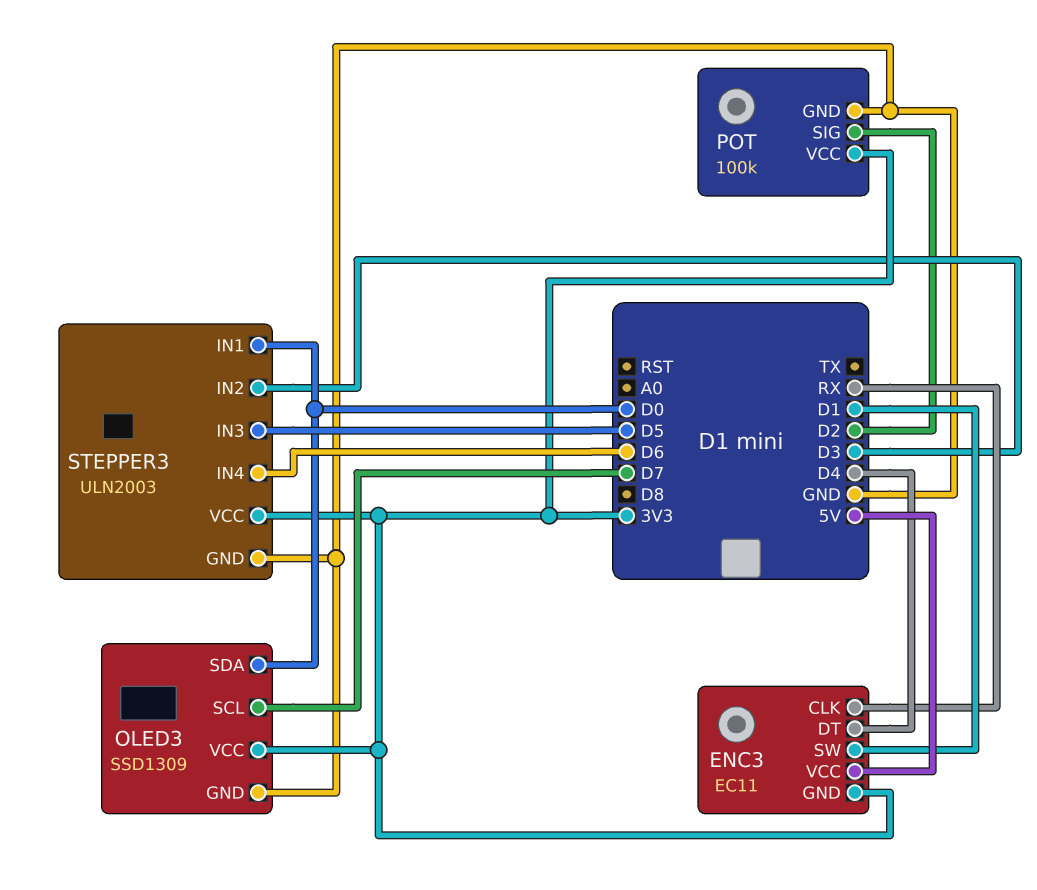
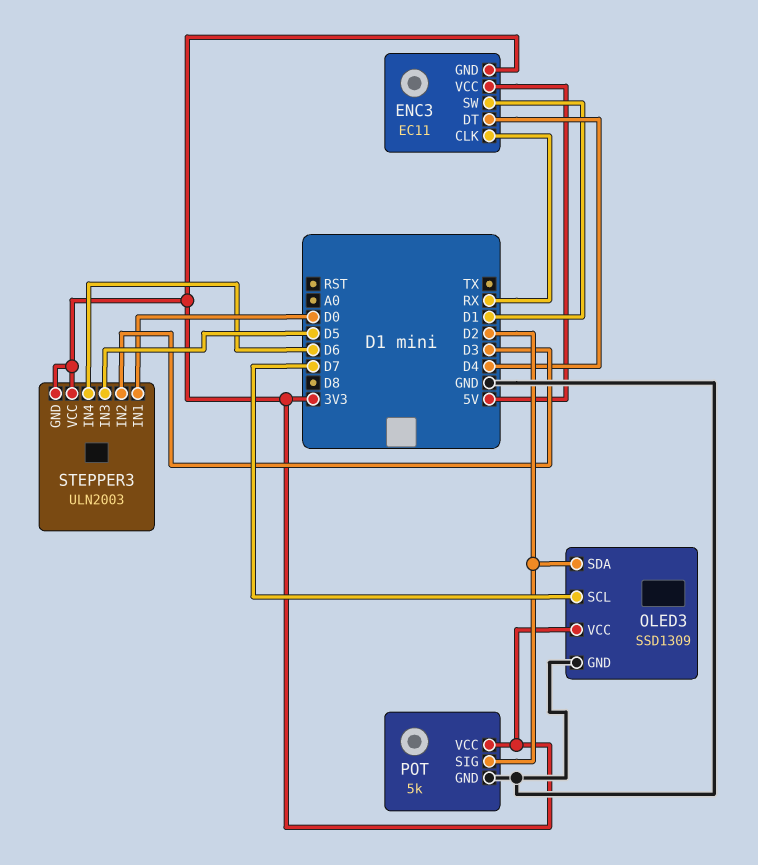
OLED3 pin SDA: D0 -> D2
POT: 100k -> 5k
STEPPER3 pin GND: GND -> 3V3

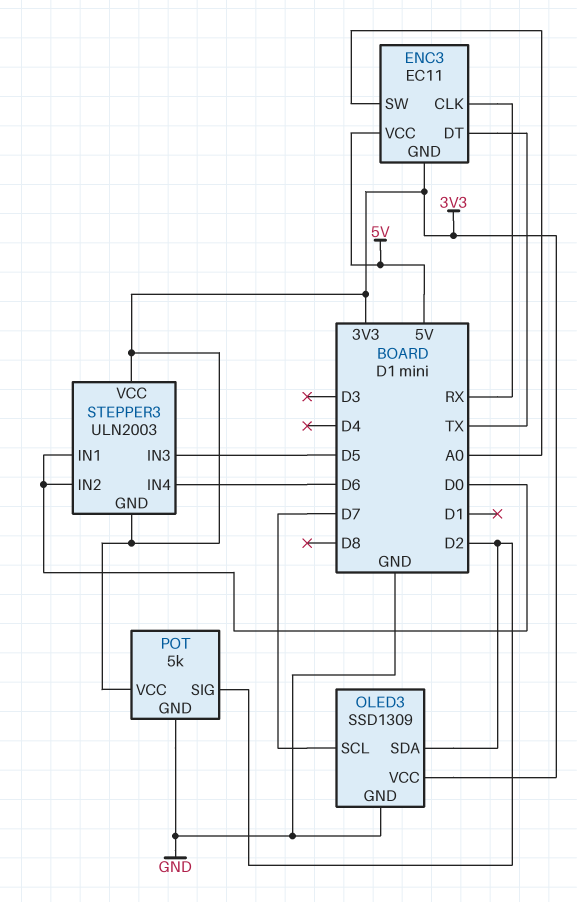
ENC3 pin DT: D4 -> TX
ENC3 pin SW: D1 -> A0
STEPPER3 pin IN2: D3 -> D0

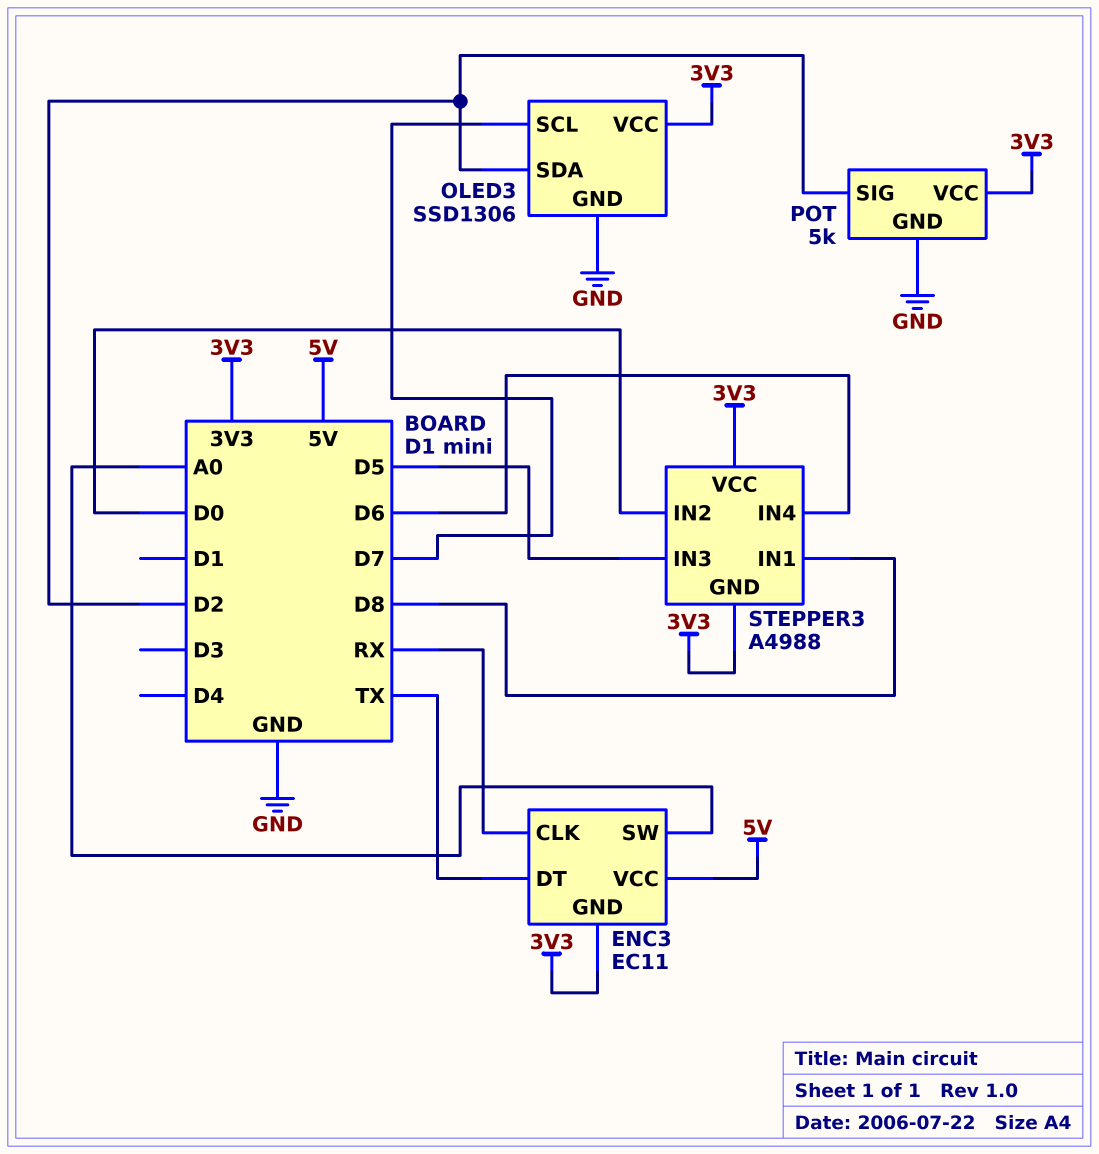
OLED3: SSD1309 -> SSD1306
STEPPER3: ULN2003 -> A4988
STEPPER3 pin IN1: D0 -> D8

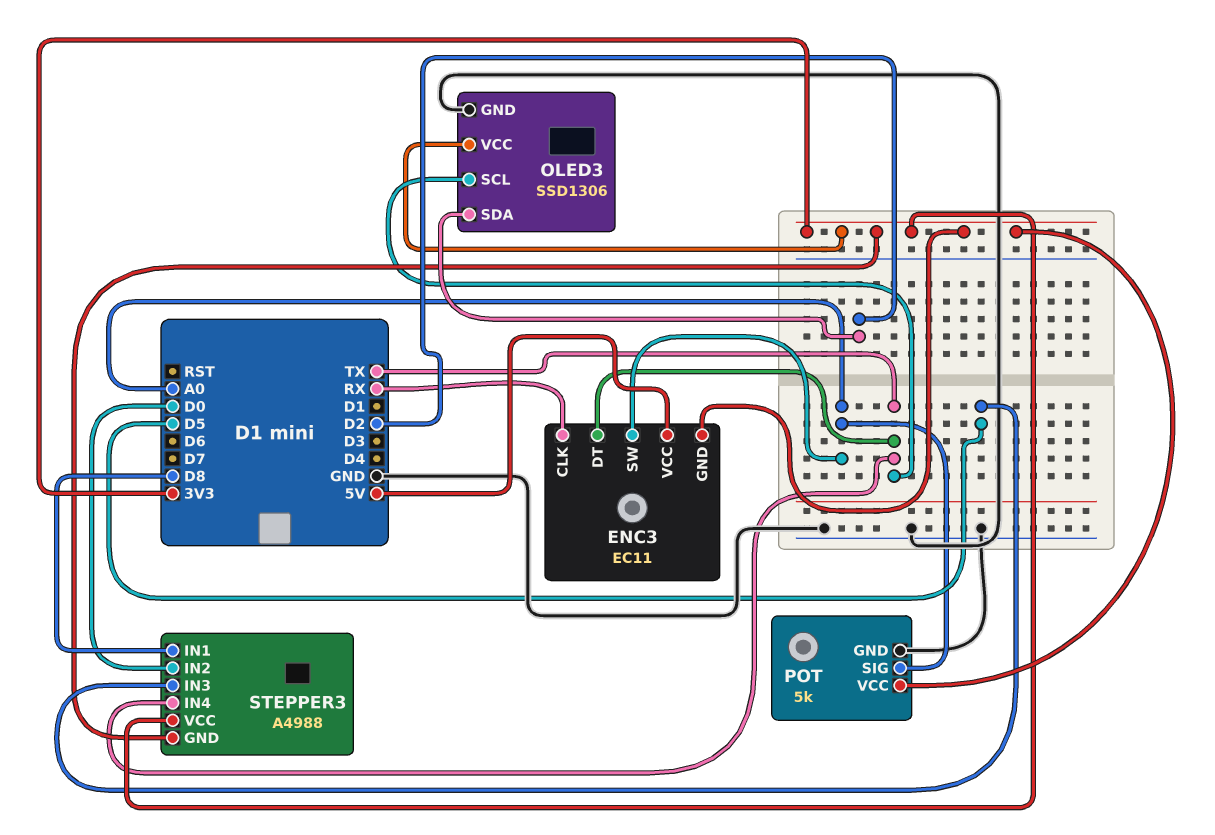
OLED3 pin SCL: D7 -> TX
POT pin SIG: D2 -> A0
STEPPER3 pin IN4: D6 -> TX

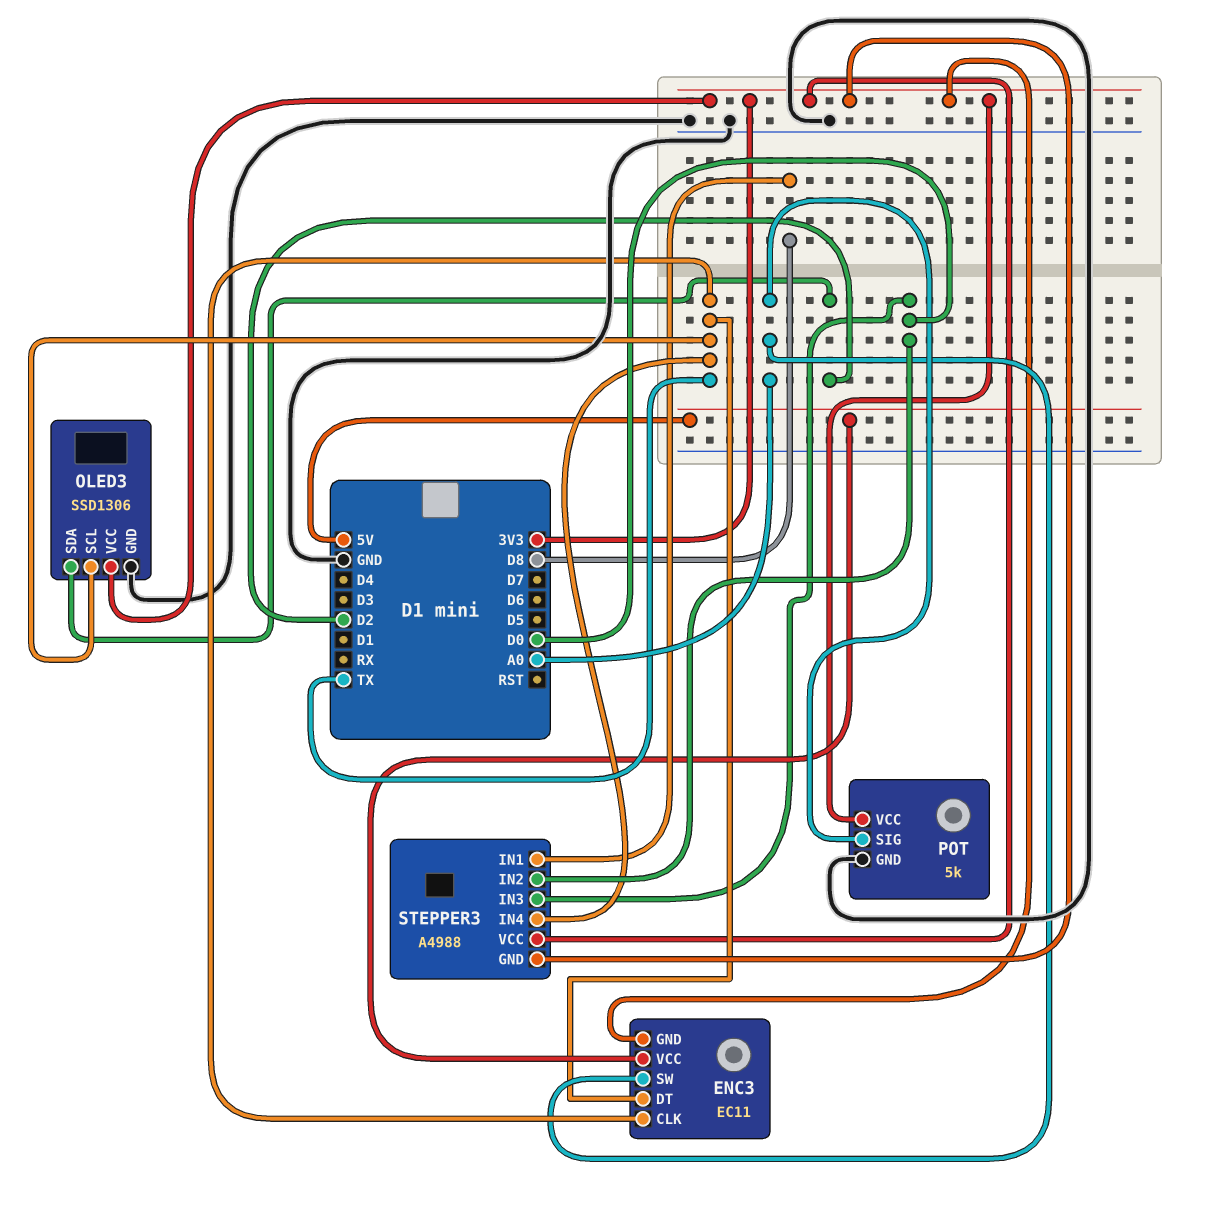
ENC3 pin CLK: RX -> TX
STEPPER3 pin IN3: D5 -> D0

